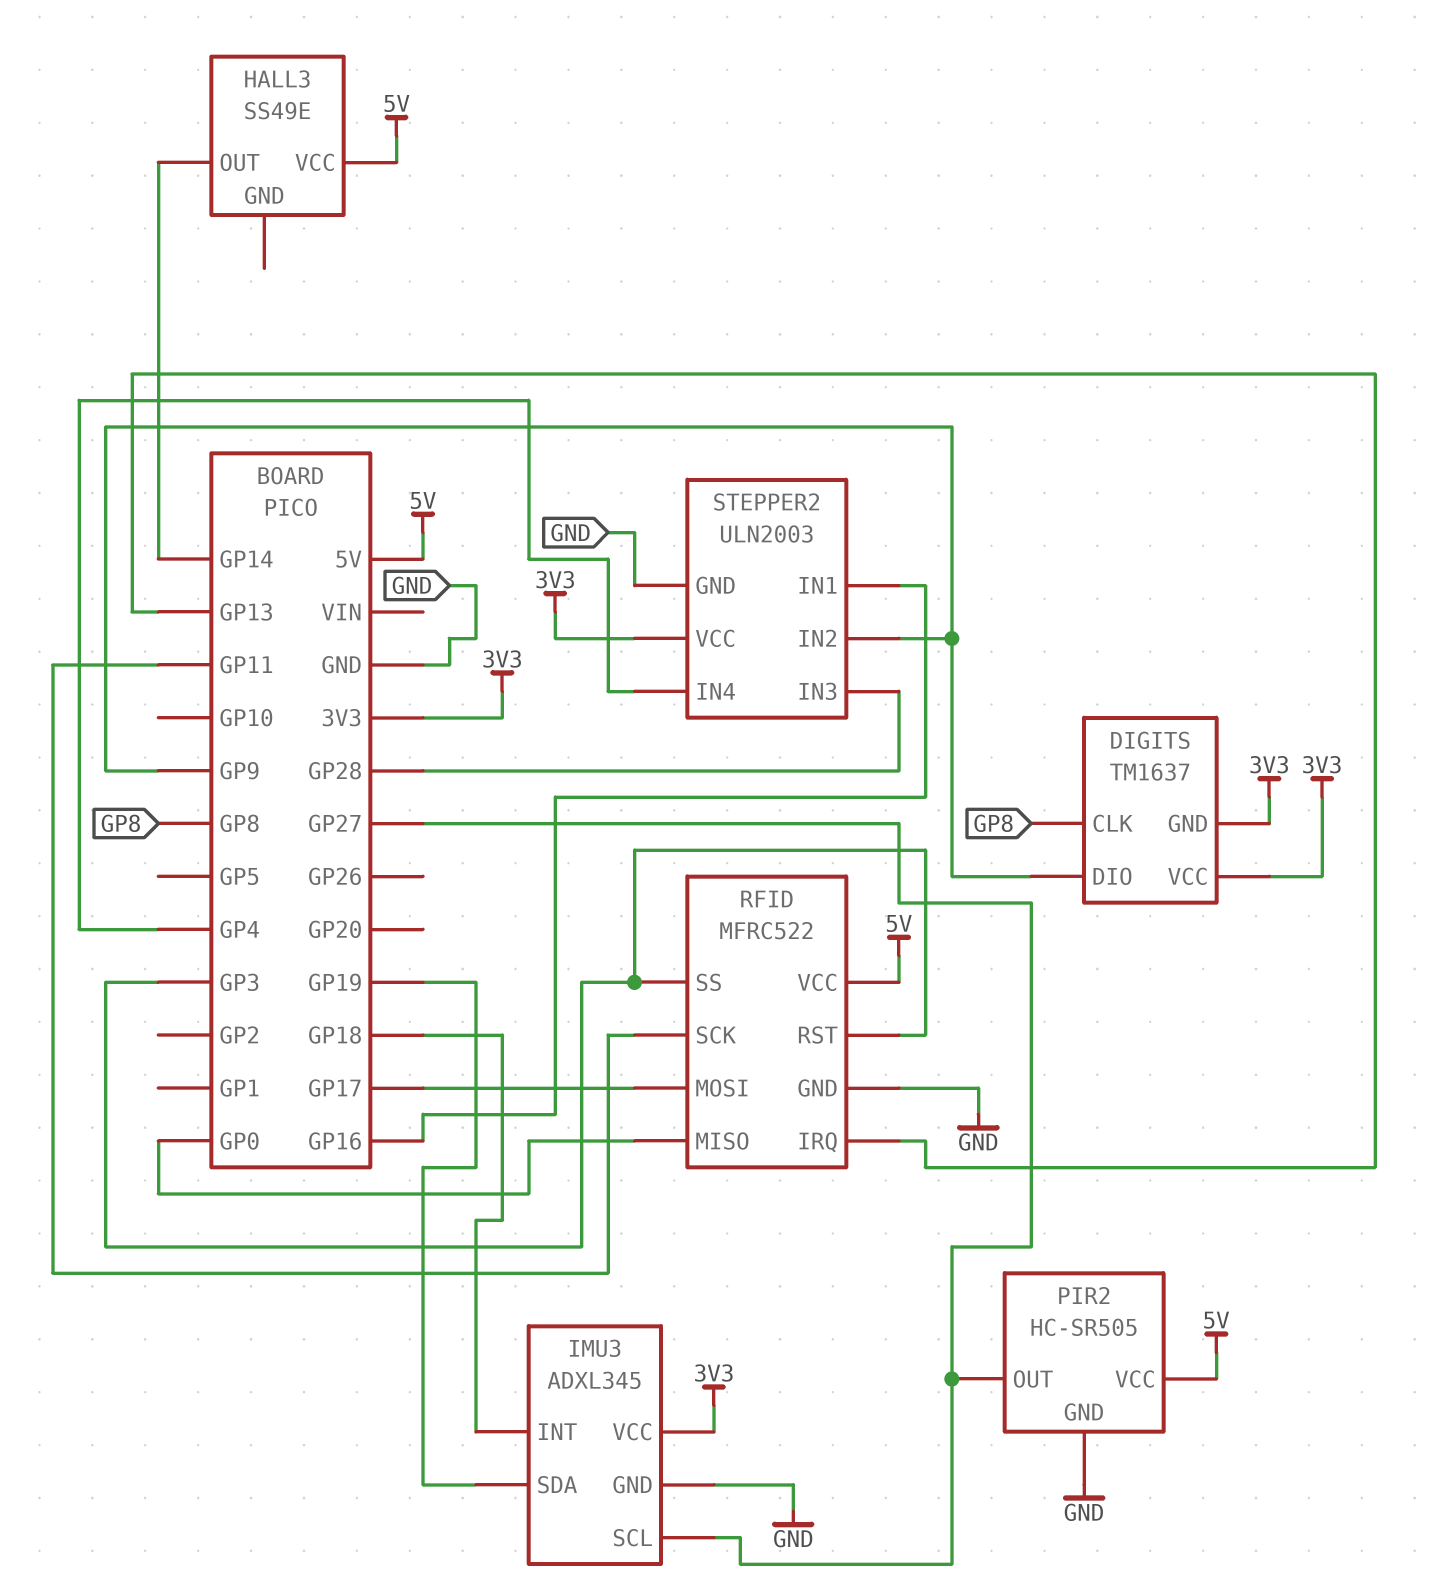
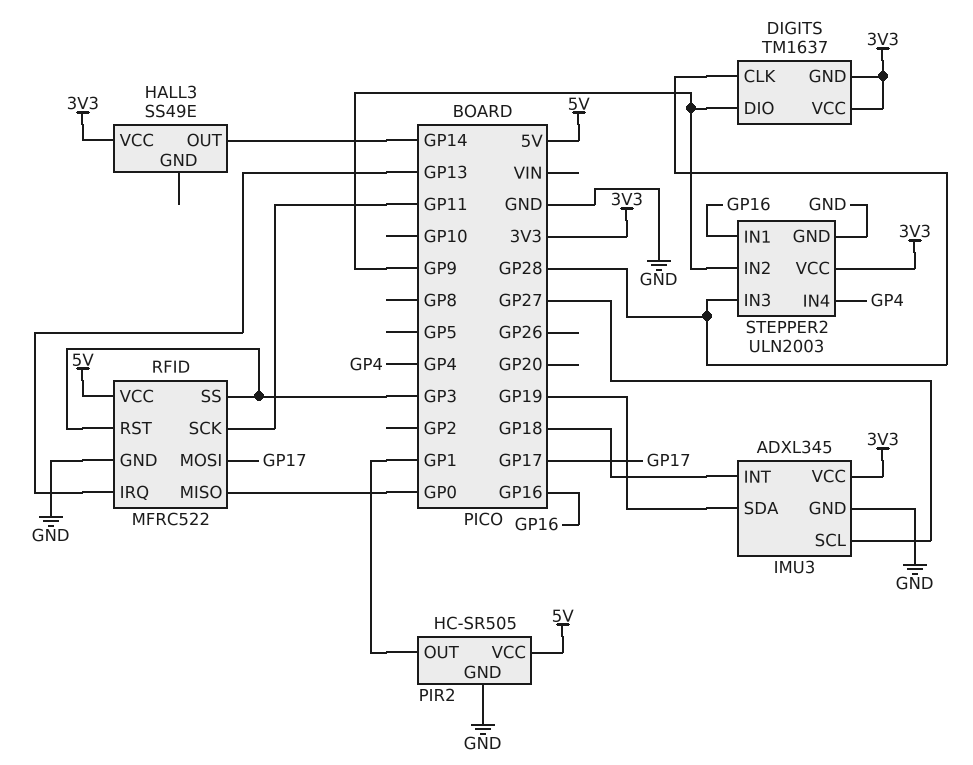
DIGITS pin CLK: GP8 -> GP28
HALL3 pin VCC: 5V -> 3V3
PIR2 pin OUT: GP27 -> GP1

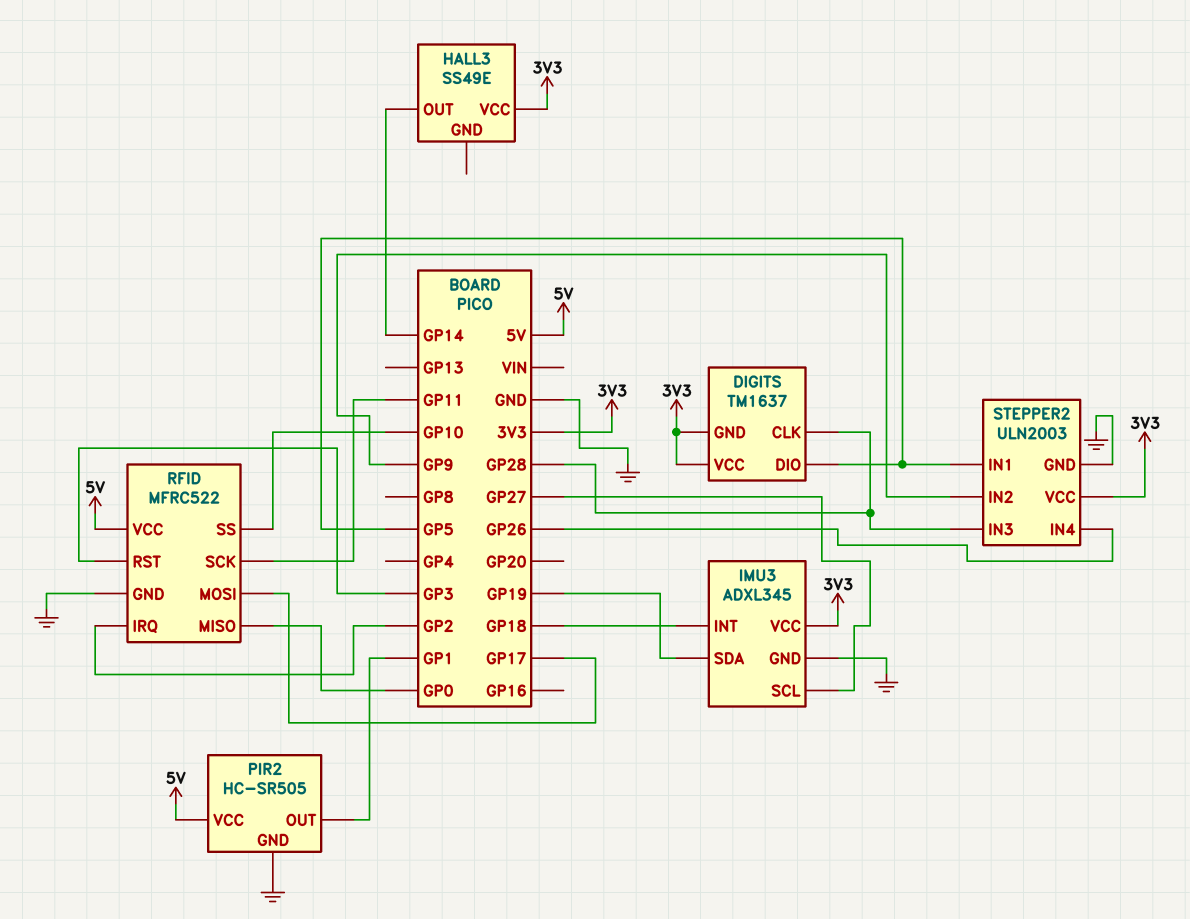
DIGITS pin DIO: GP9 -> GP5
RFID pin IRQ: GP13 -> GP2
RFID pin SS: GP3 -> GP10
STEPPER2 pin IN1: GP16 -> GP5
STEPPER2 pin IN4: GP4 -> GP26

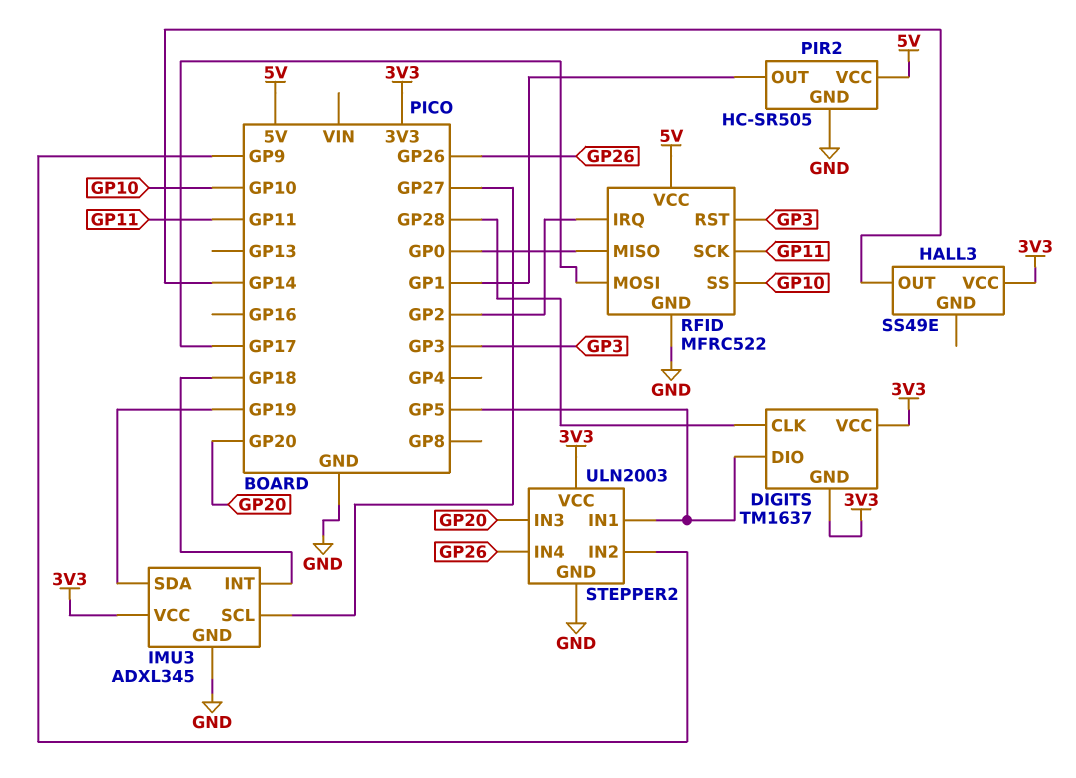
STEPPER2 pin IN3: GP28 -> GP20

